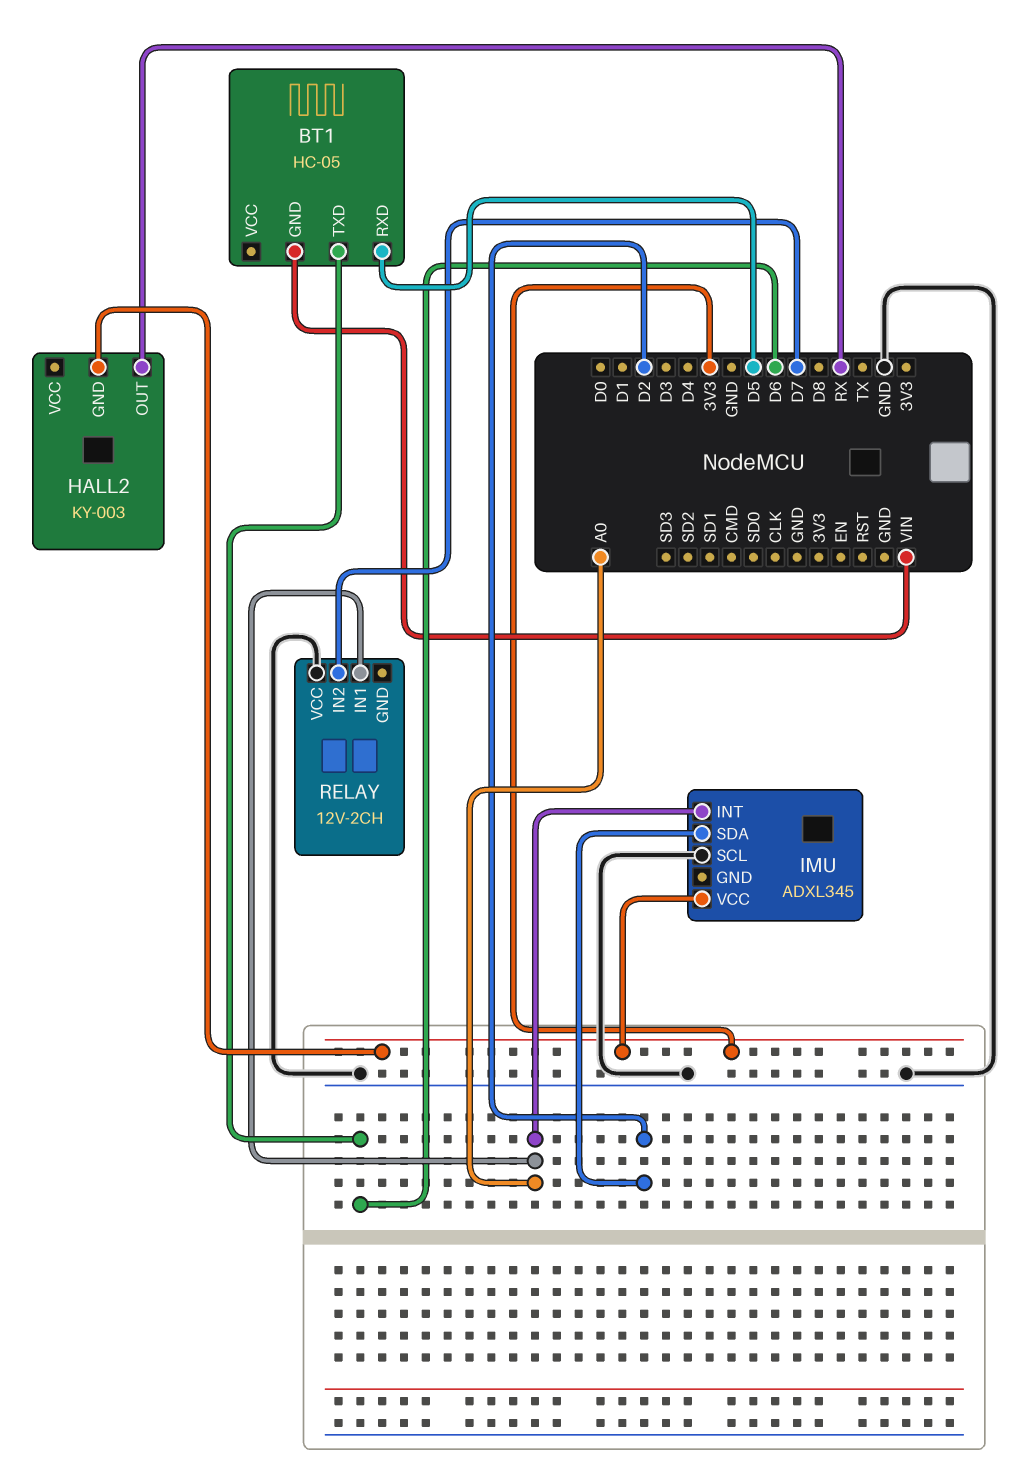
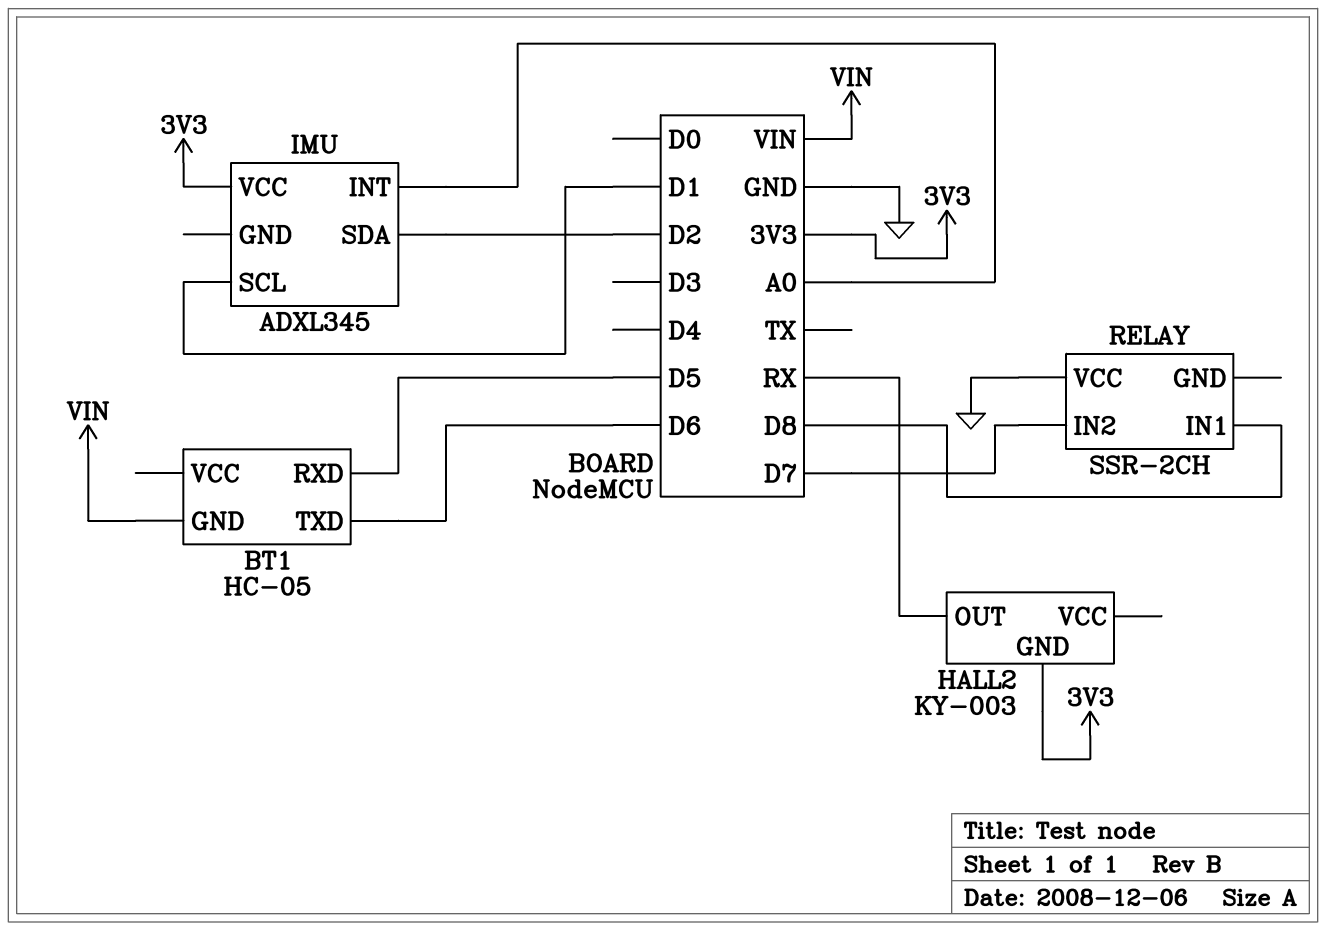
IMU pin SCL: GND -> D1
RELAY: 12V-2CH -> SSR-2CH
RELAY pin IN1: A0 -> D8

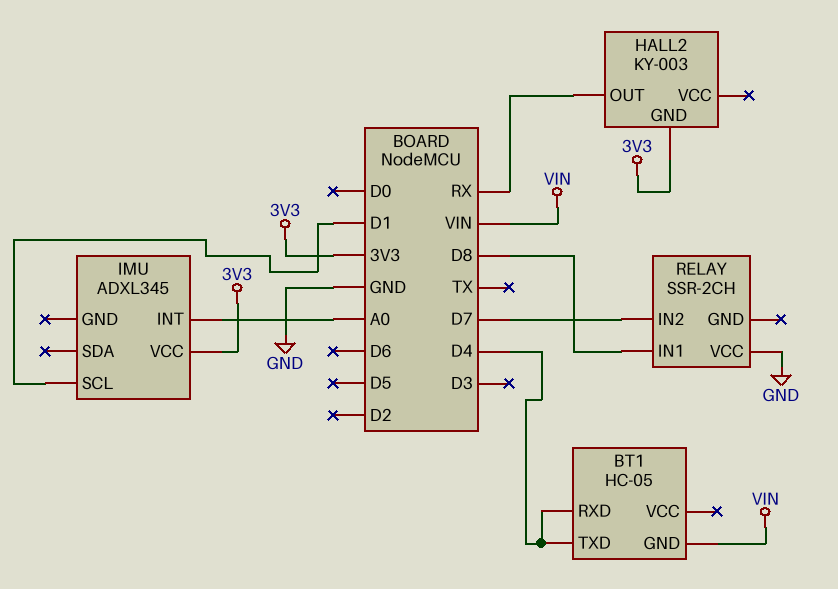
BT1 pin RXD: D5 -> D4
BT1 pin TXD: D6 -> D4
IMU pin SDA: D2 -> none

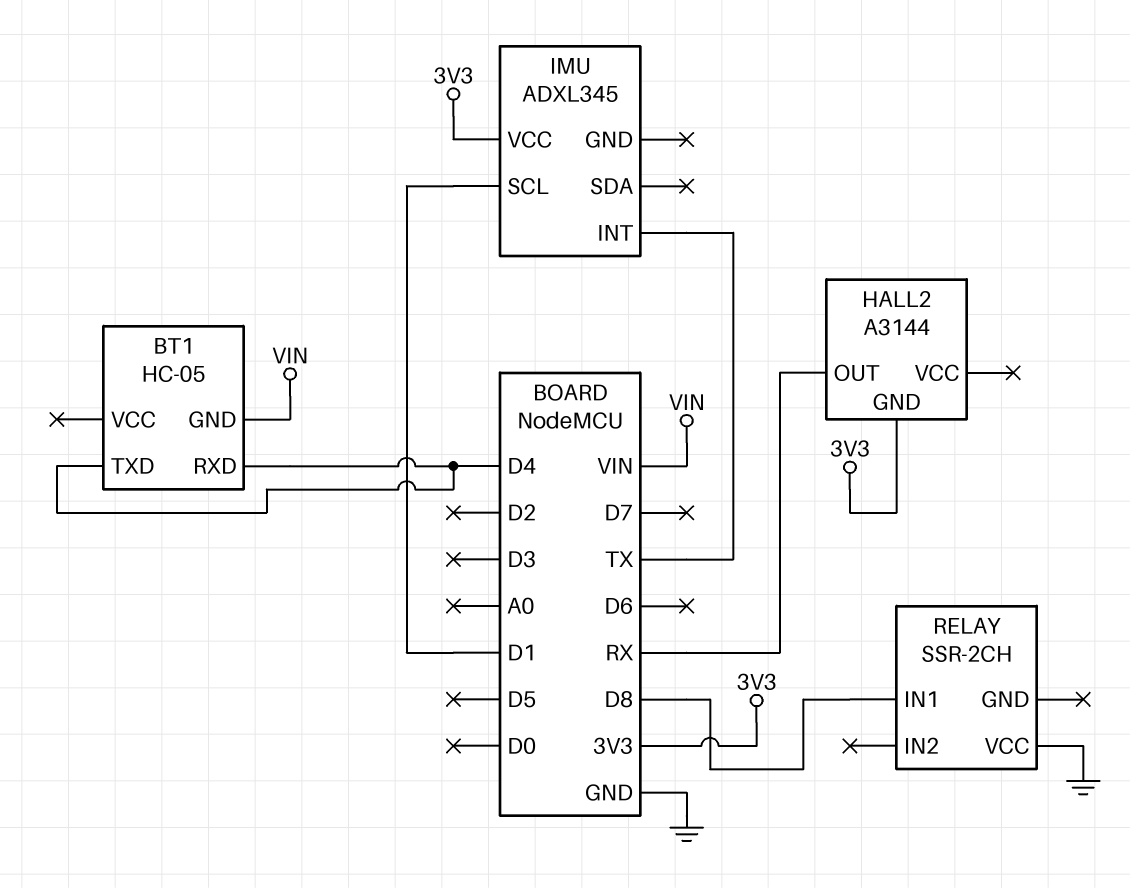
HALL2: KY-003 -> A3144
IMU pin INT: A0 -> TX
RELAY pin IN2: D7 -> none

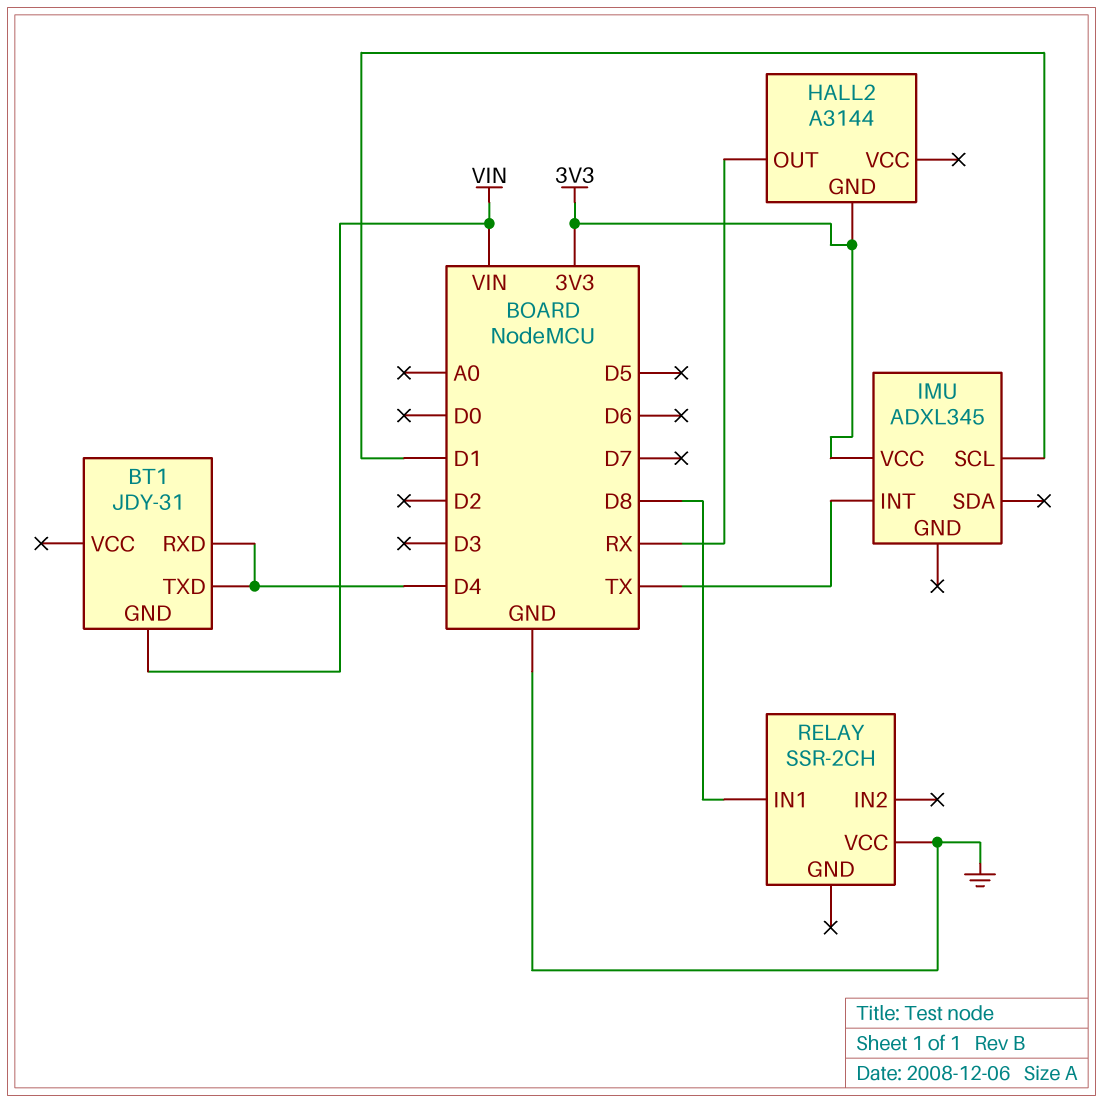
BT1: HC-05 -> JDY-31

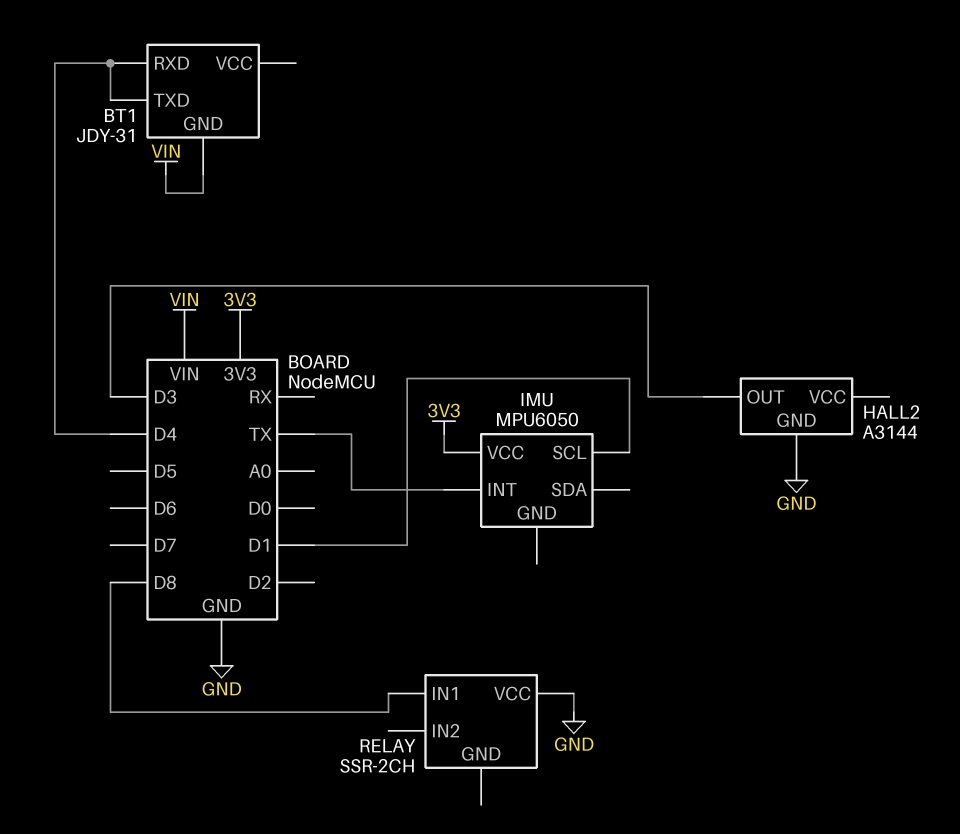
HALL2 pin GND: 3V3 -> GND
HALL2 pin OUT: RX -> D3
IMU: ADXL345 -> MPU6050

